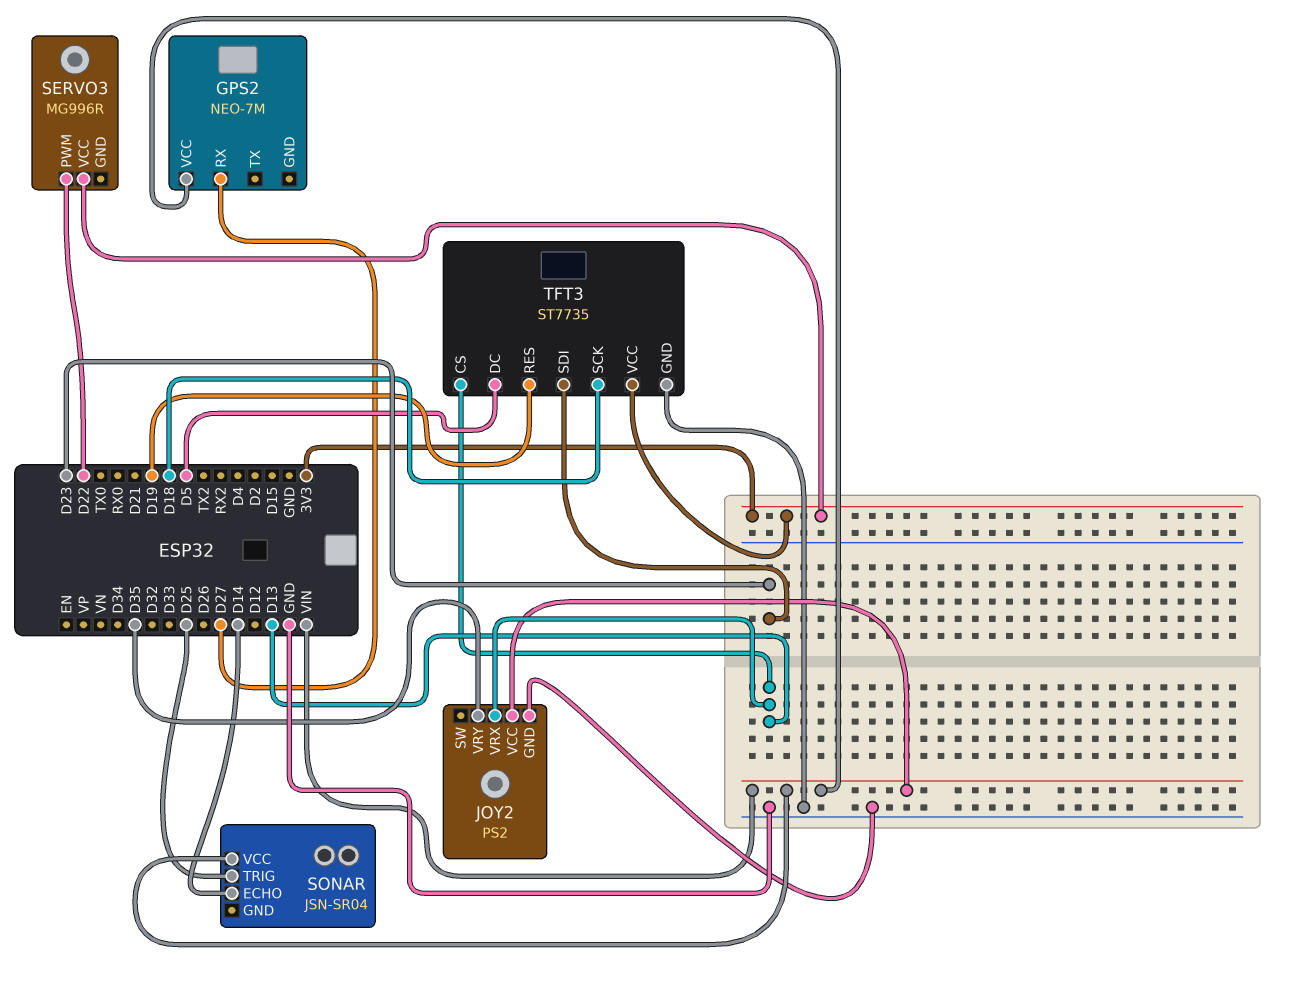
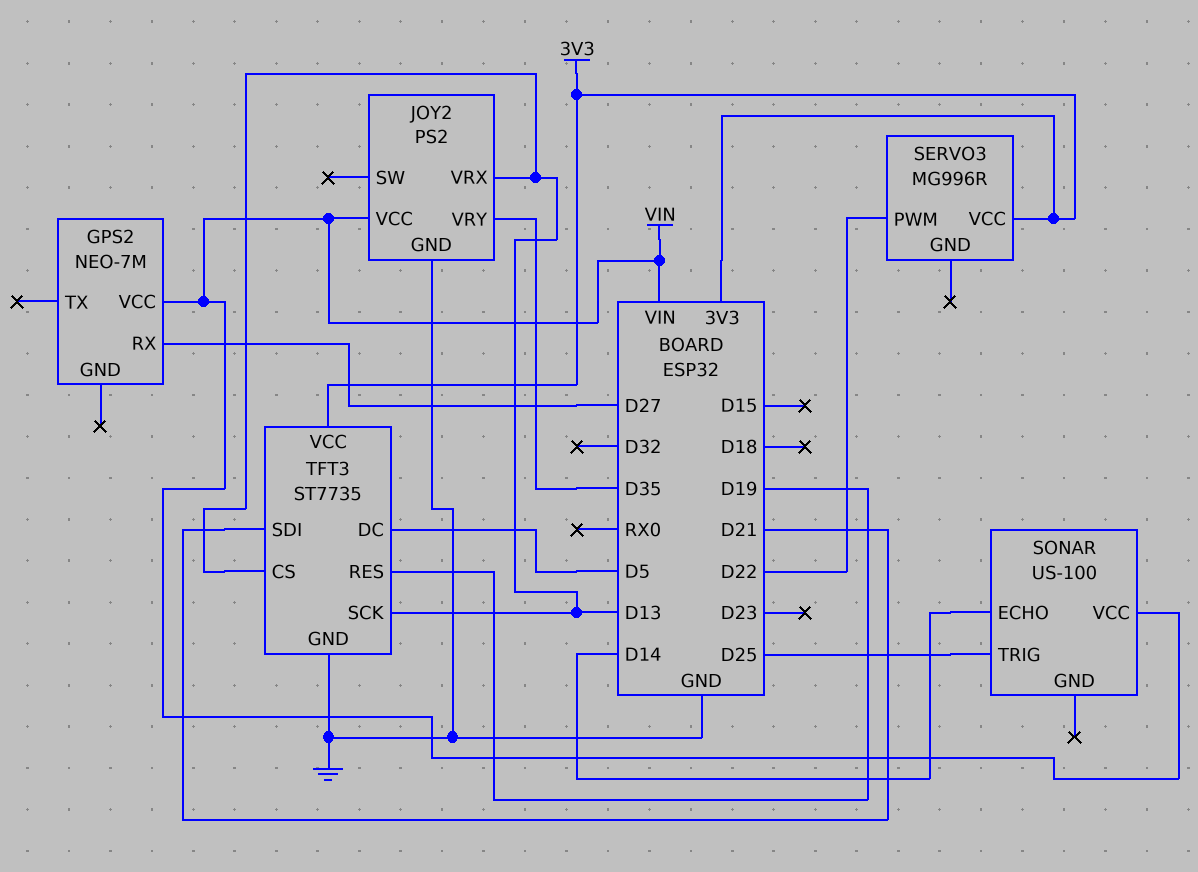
SONAR: JSN-SR04 -> US-100
TFT3 pin SCK: D18 -> D13
TFT3 pin SDI: D23 -> D21

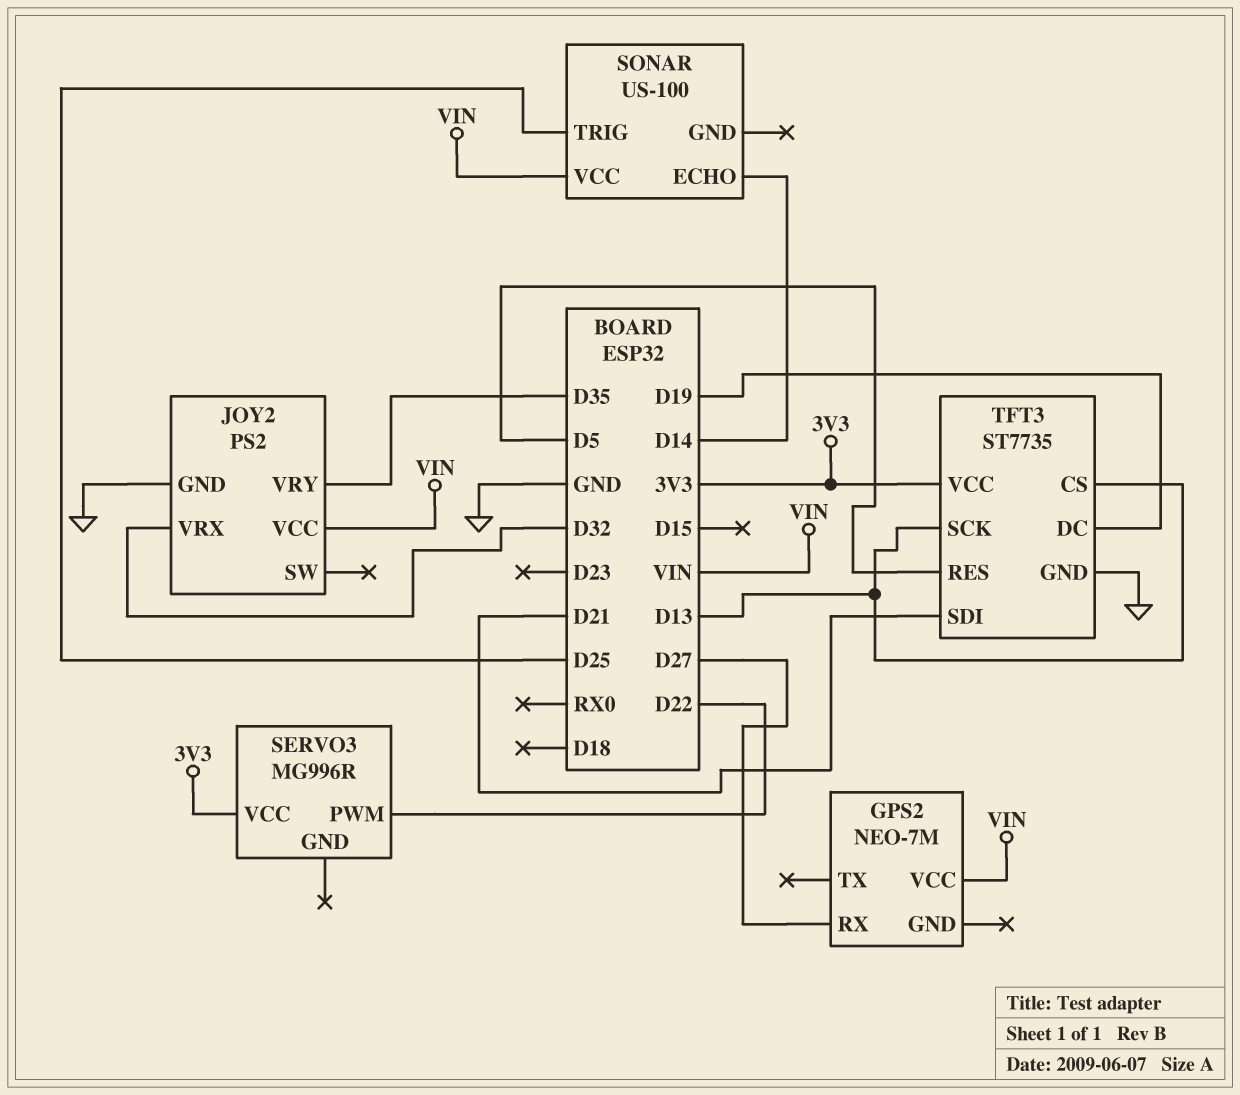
JOY2 pin VRX: D13 -> D32
TFT3 pin DC: D5 -> D19
TFT3 pin RES: D19 -> D5

